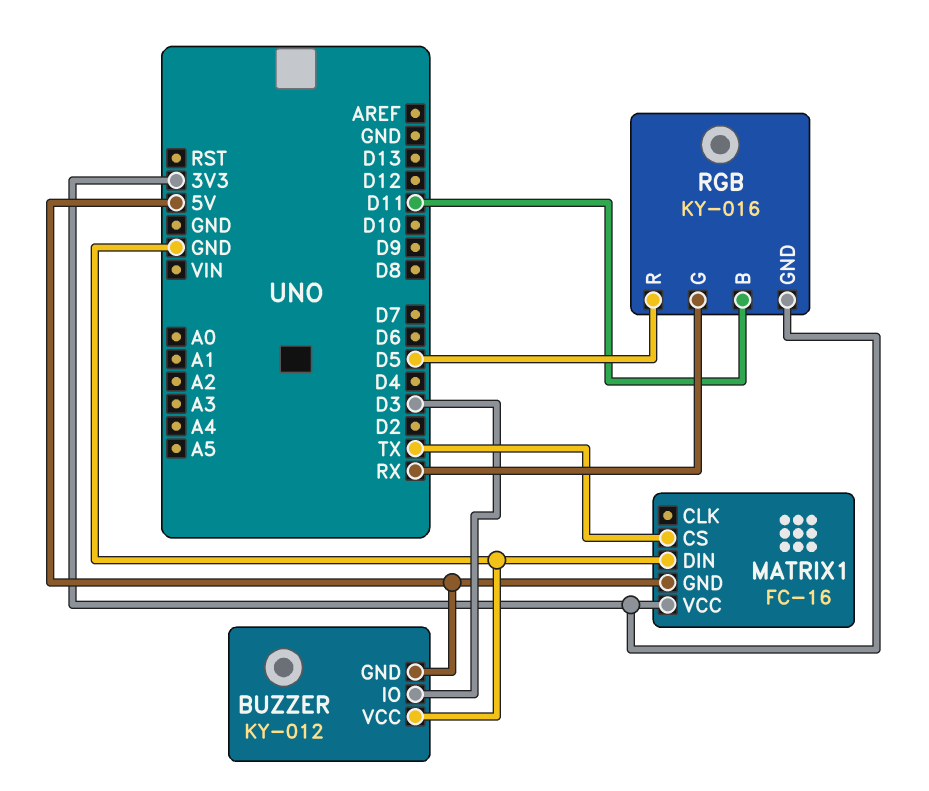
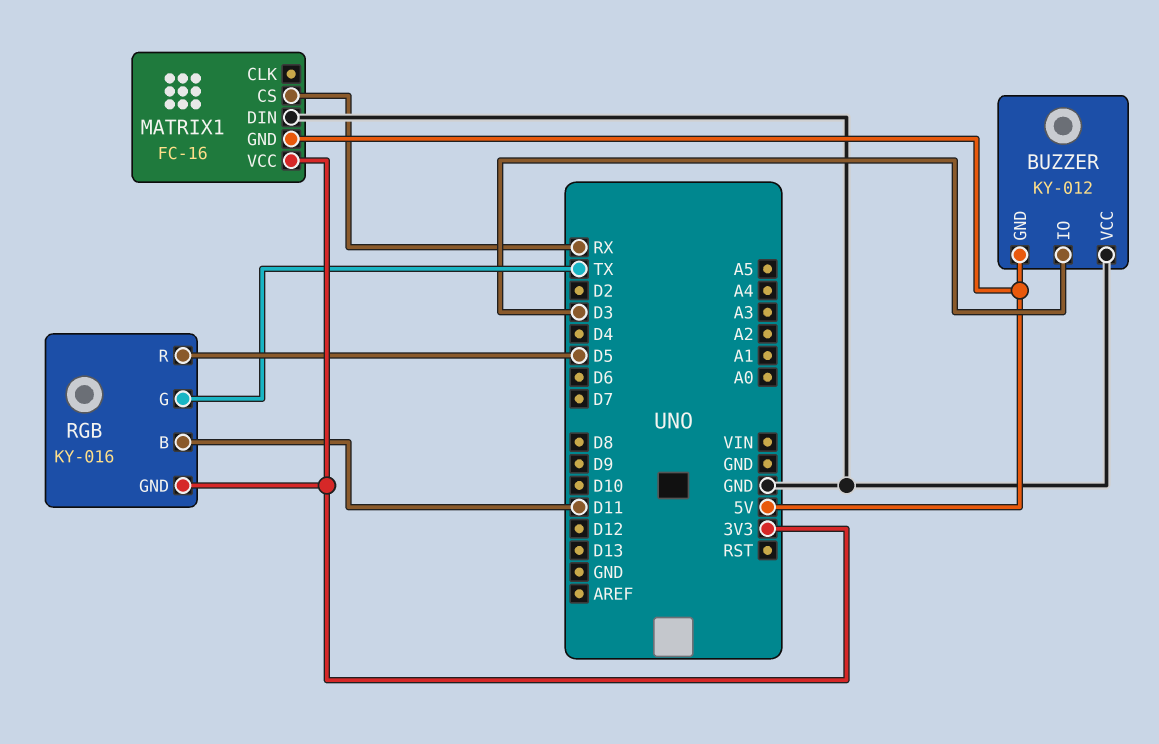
MATRIX1 pin CS: TX -> RX
RGB pin G: RX -> TX

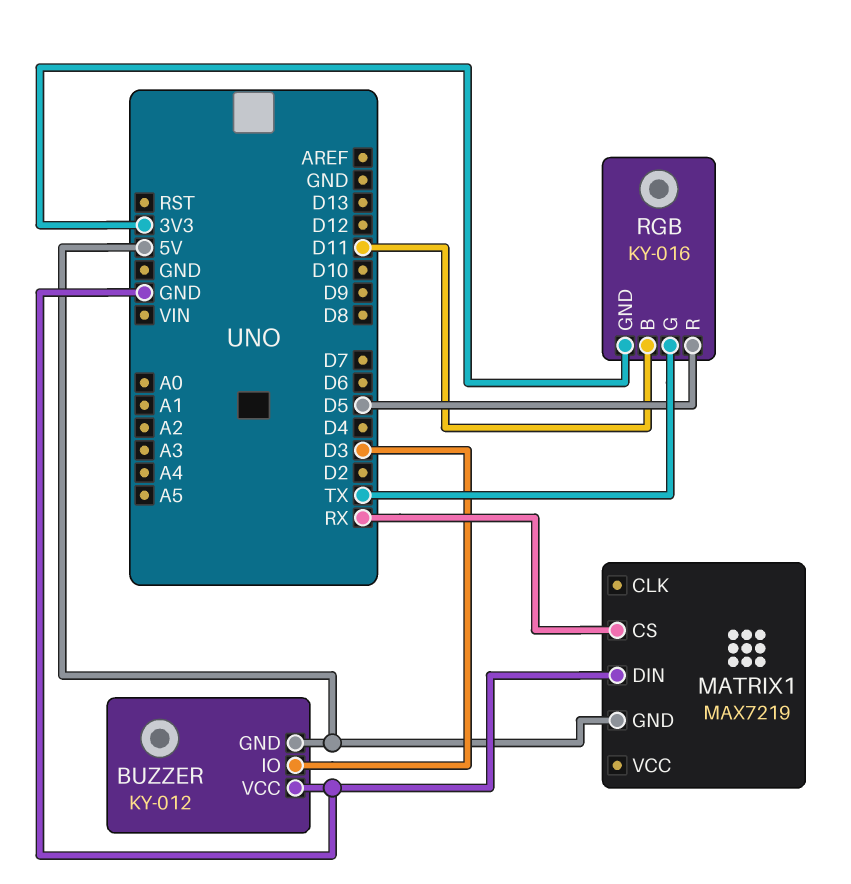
MATRIX1: FC-16 -> MAX7219
MATRIX1 pin VCC: 3V3 -> none

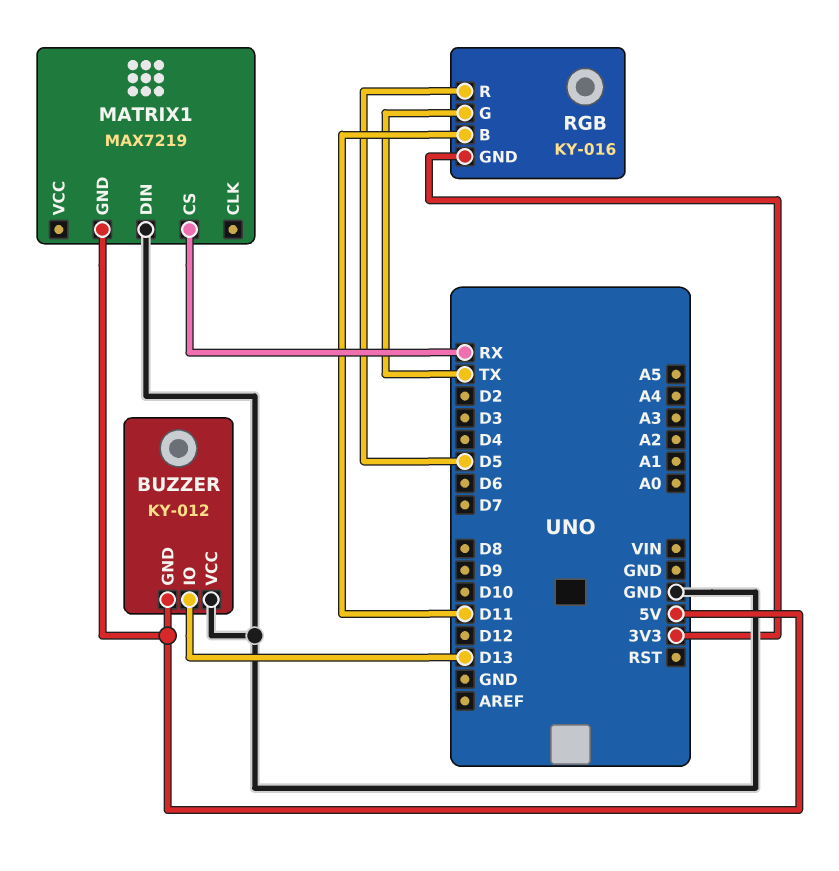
BUZZER pin IO: D3 -> D13

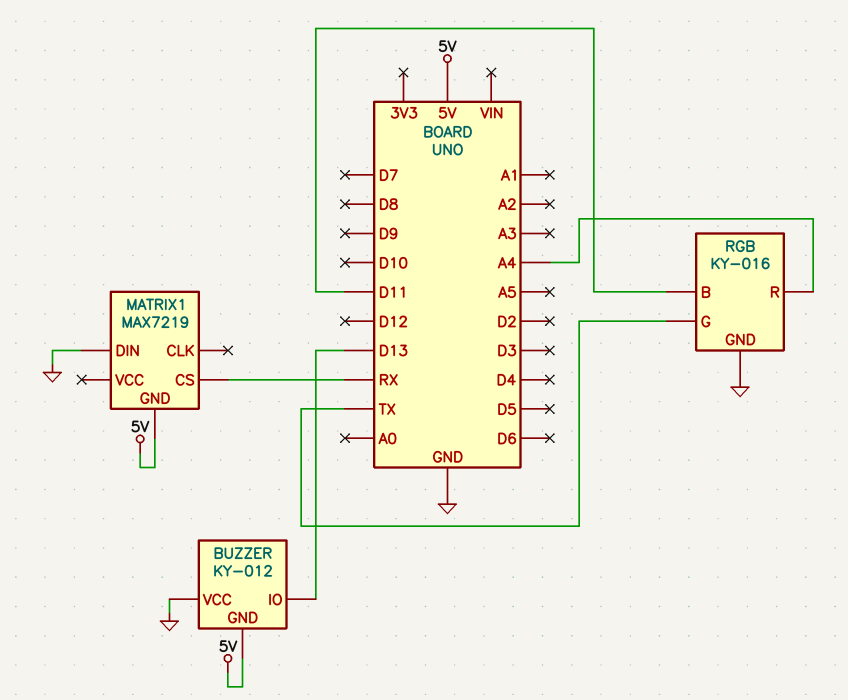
RGB pin GND: 3V3 -> GND
RGB pin R: D5 -> A4

